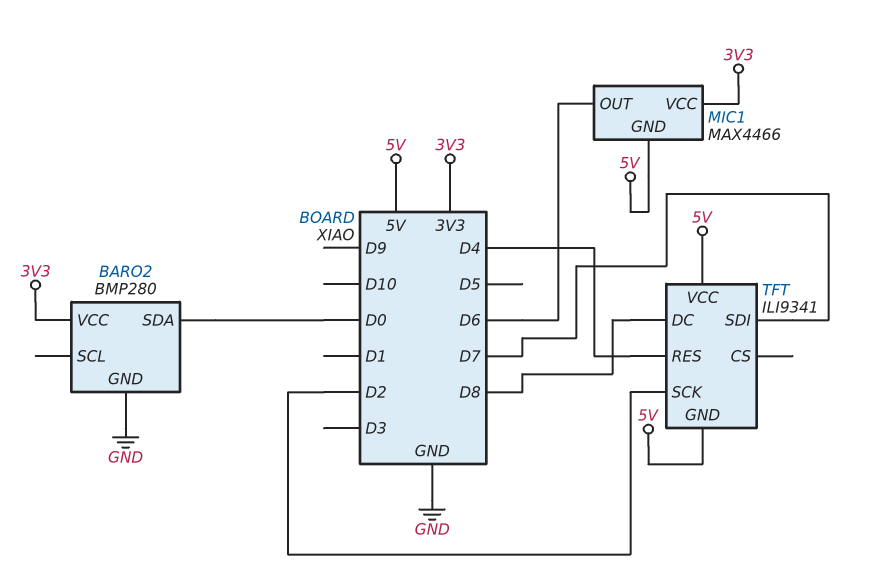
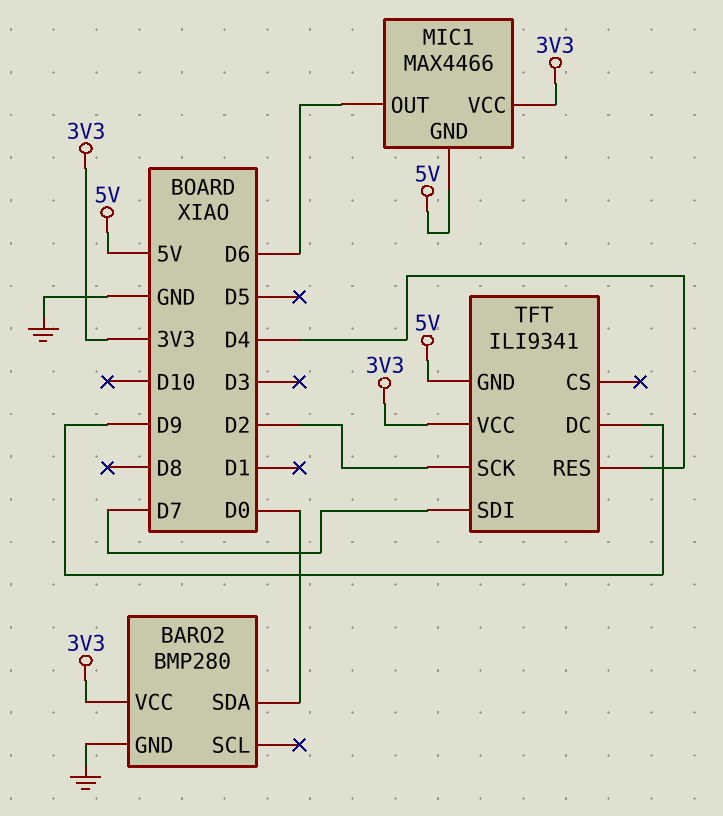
TFT pin DC: D8 -> D9
TFT pin VCC: 5V -> 3V3

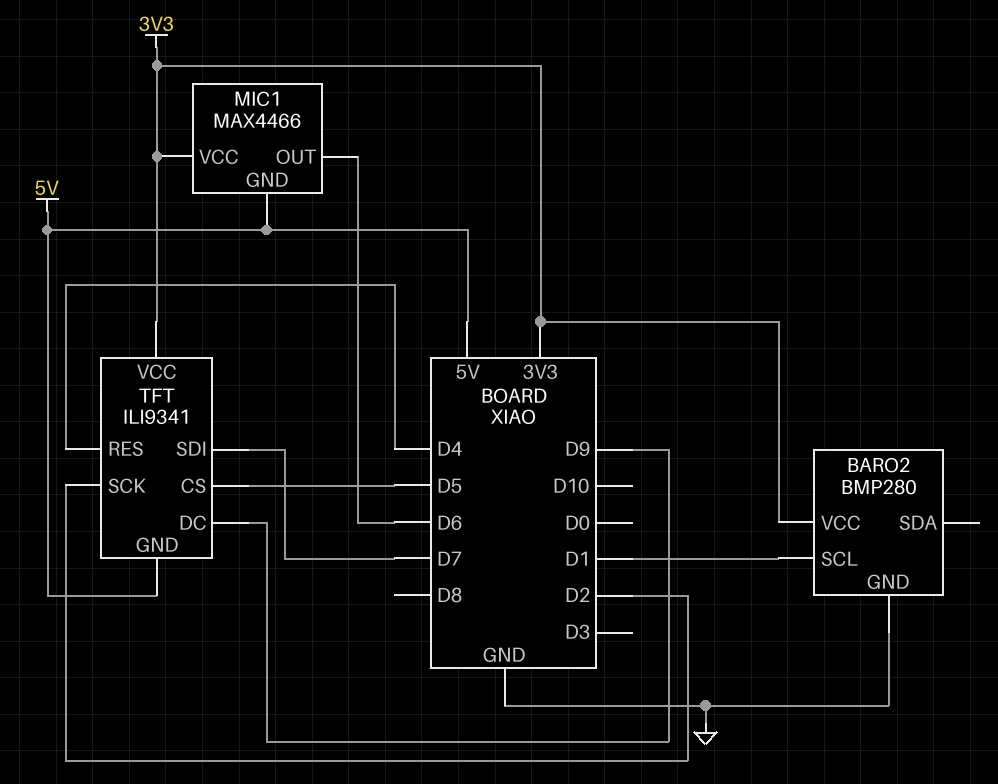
BARO2 pin SCL: none -> D1
BARO2 pin SDA: D0 -> none
TFT pin CS: none -> D5

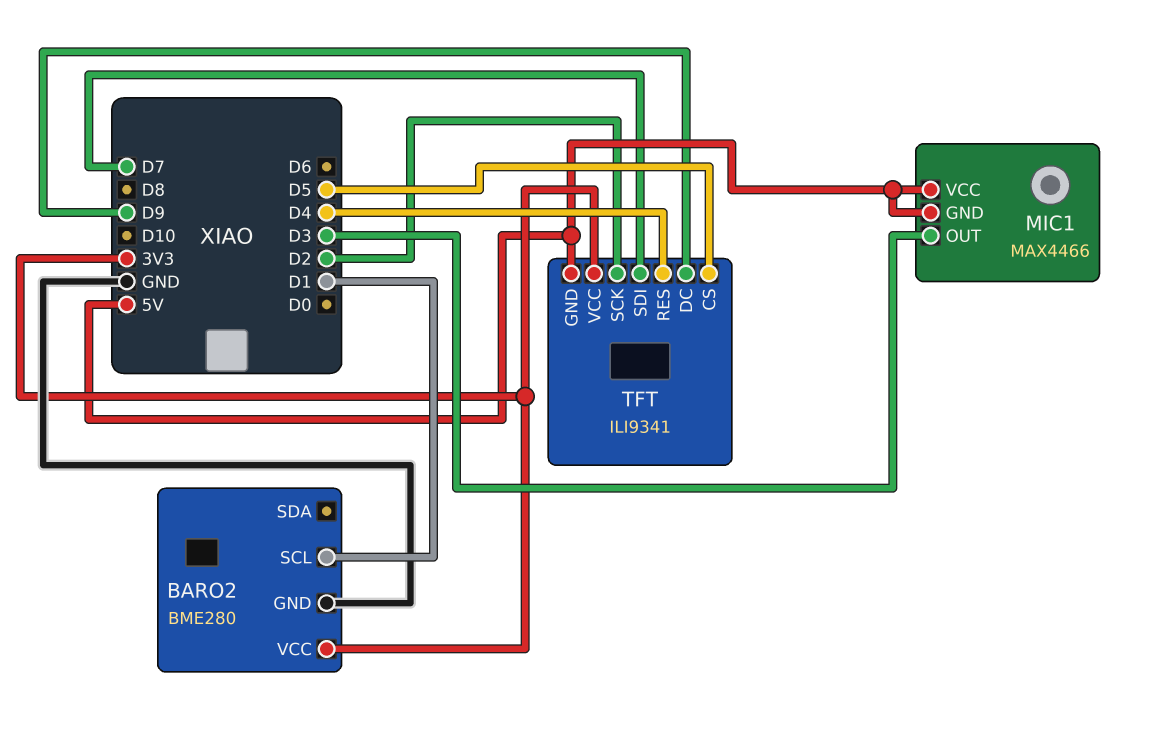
BARO2: BMP280 -> BME280
MIC1 pin OUT: D6 -> D3
MIC1 pin VCC: 3V3 -> 5V

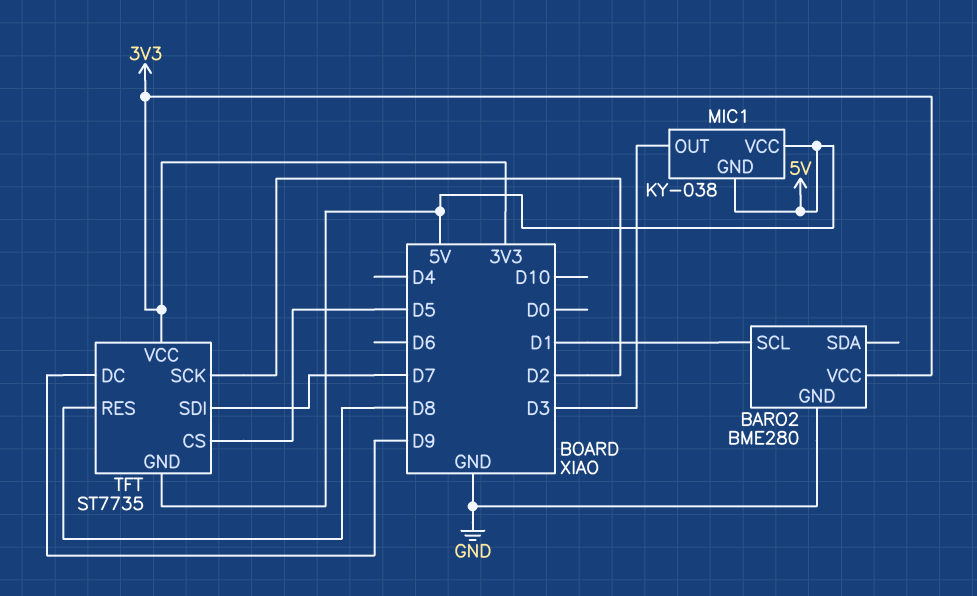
MIC1: MAX4466 -> KY-038
TFT: ILI9341 -> ST7735
TFT pin RES: D4 -> D8

